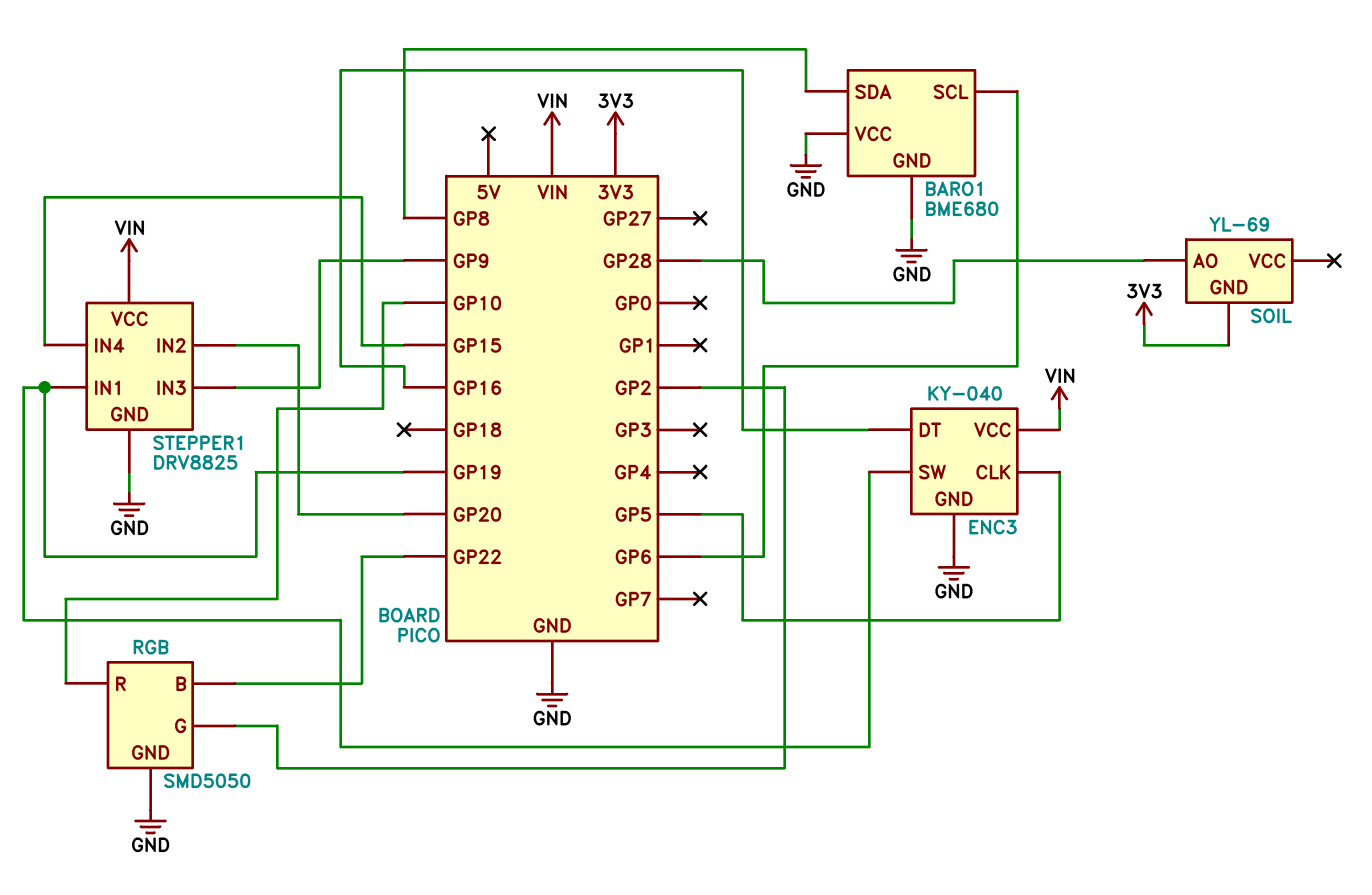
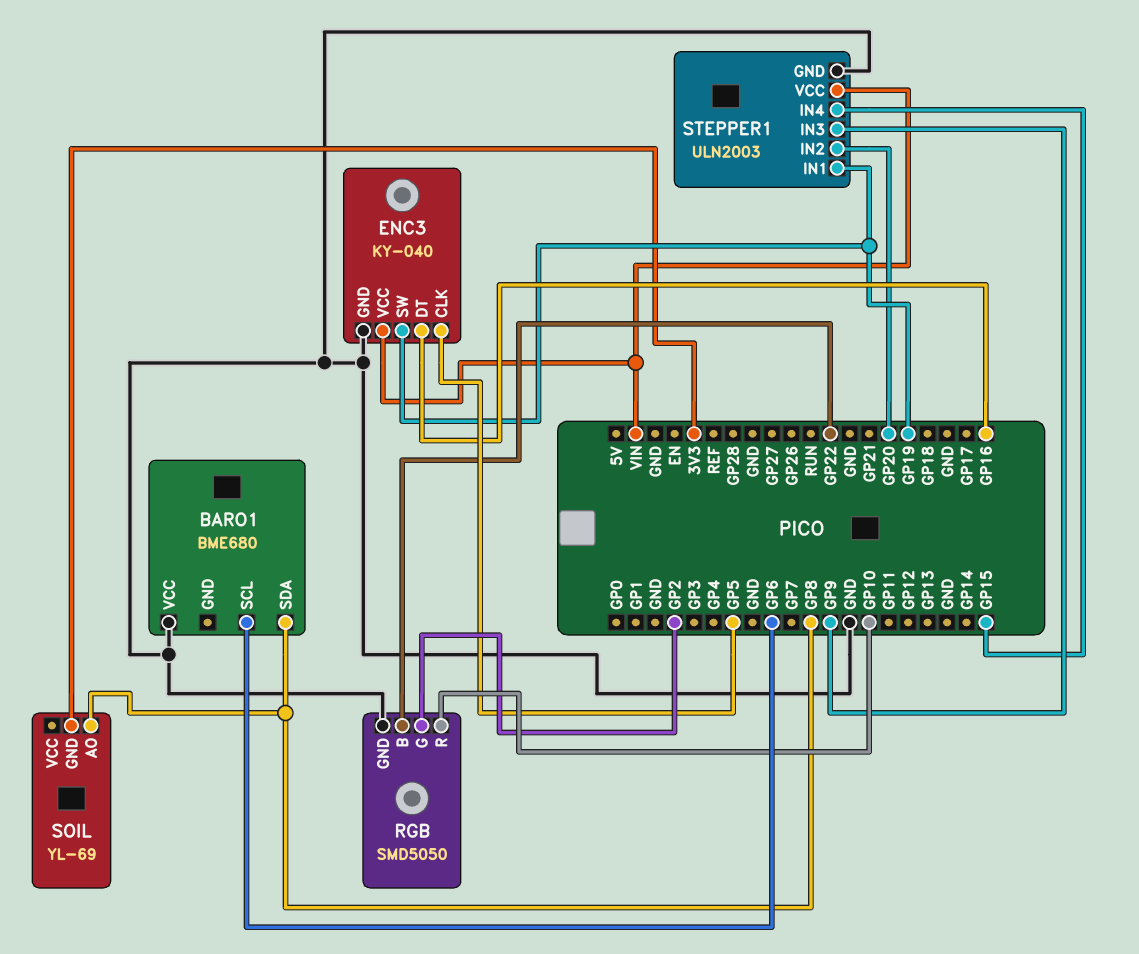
BARO1 pin GND: GND -> none
SOIL pin AO: GP28 -> GP8
STEPPER1: DRV8825 -> ULN2003

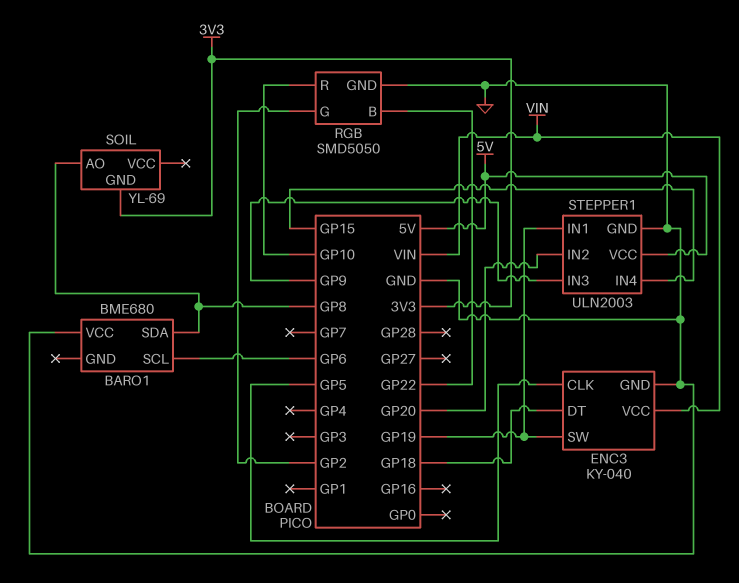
ENC3 pin DT: GP16 -> GP18
STEPPER1 pin VCC: VIN -> 5V

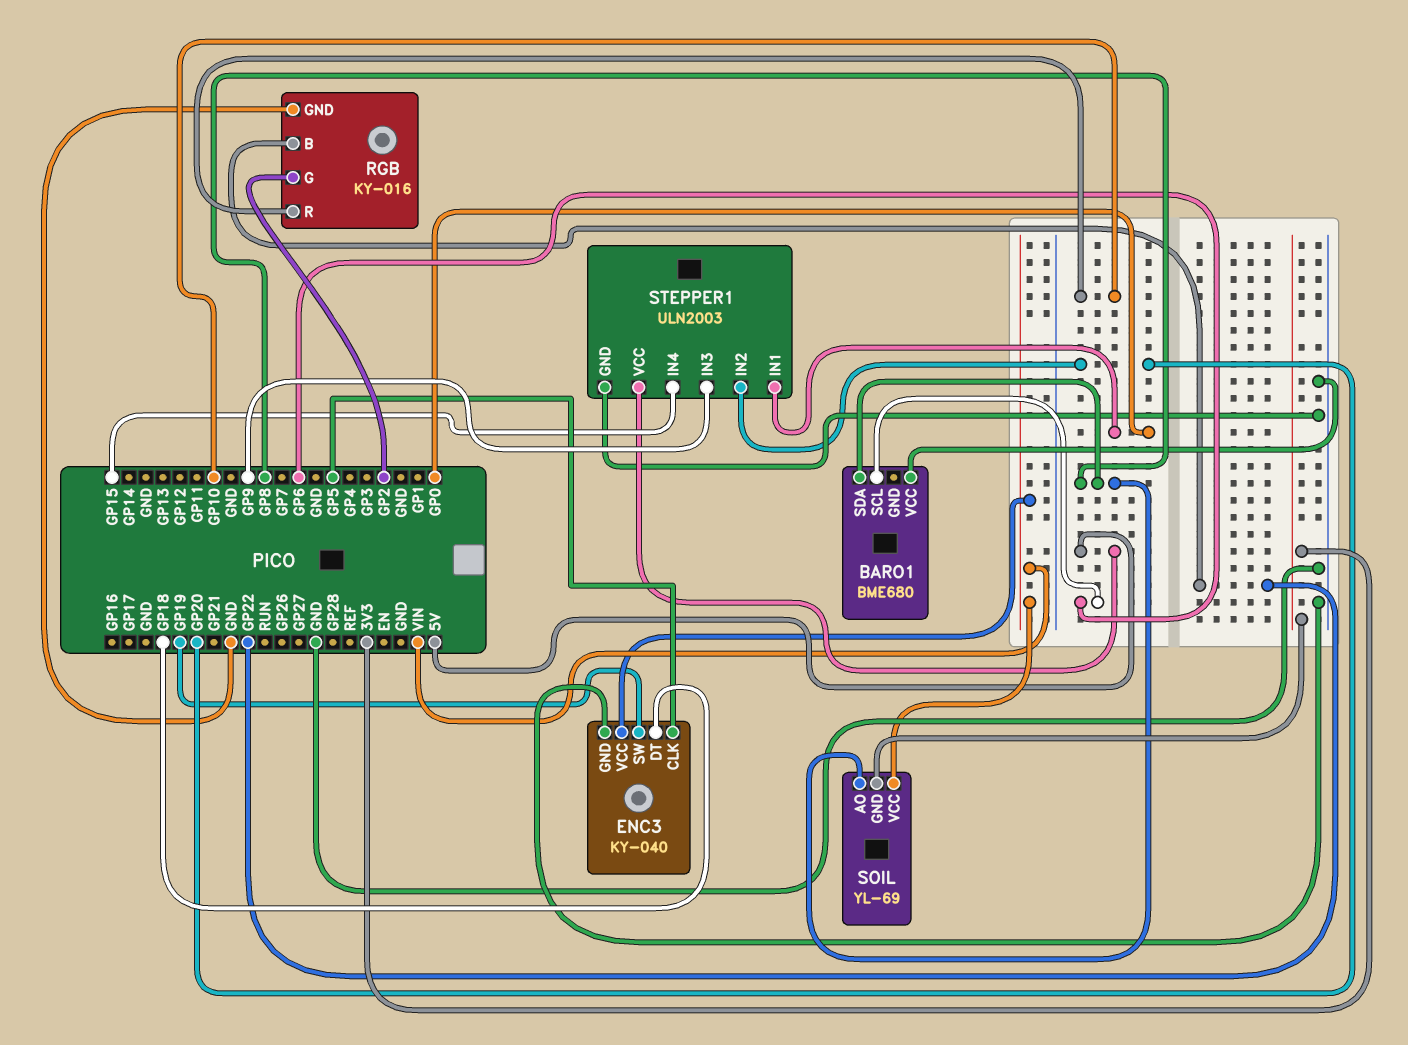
RGB: SMD5050 -> KY-016
SOIL pin VCC: none -> VIN
STEPPER1 pin IN1: GP19 -> GP0

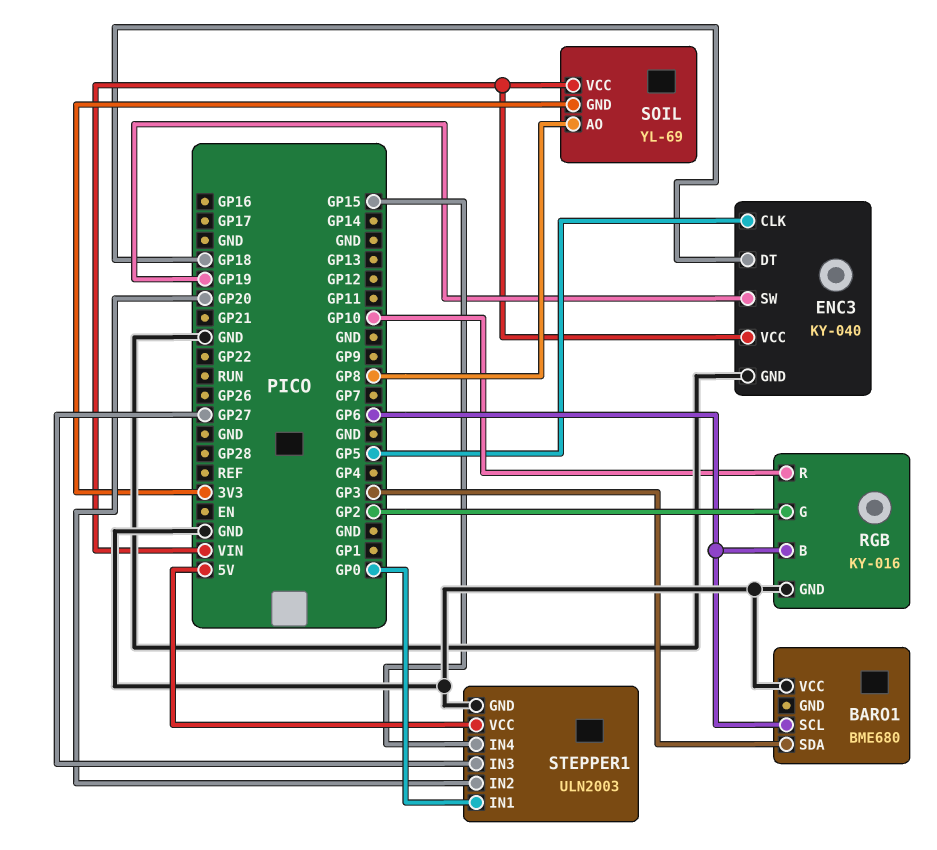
BARO1 pin SDA: GP8 -> GP3
RGB pin B: GP22 -> GP6
STEPPER1 pin IN3: GP9 -> GP27

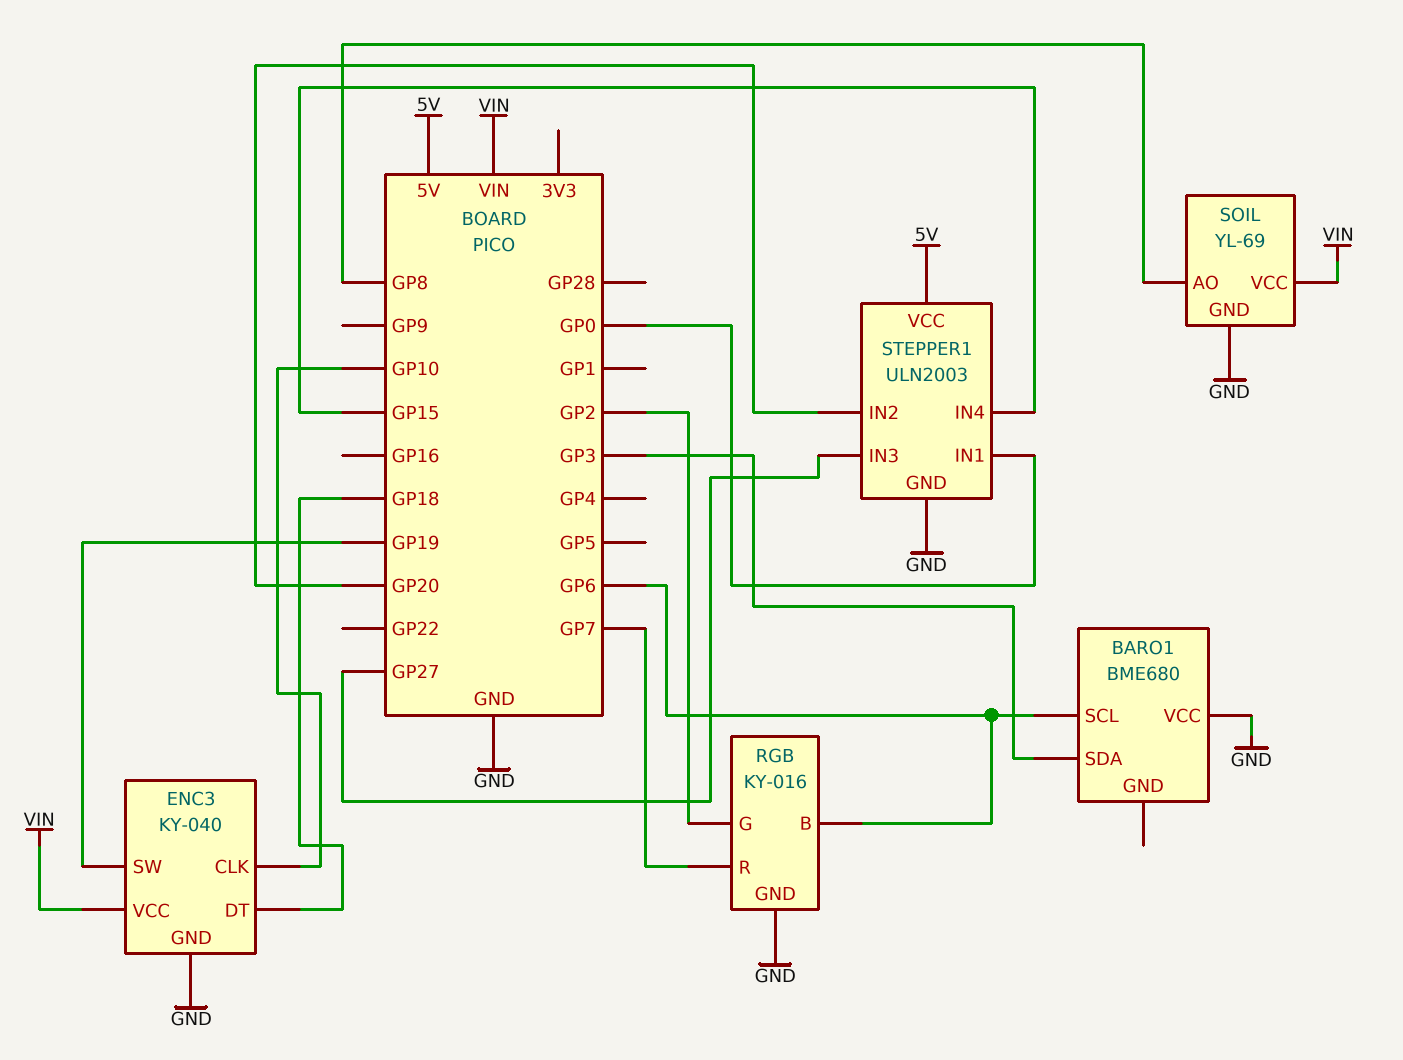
ENC3 pin CLK: GP5 -> GP10
RGB pin R: GP10 -> GP7
SOIL pin GND: 3V3 -> GND

